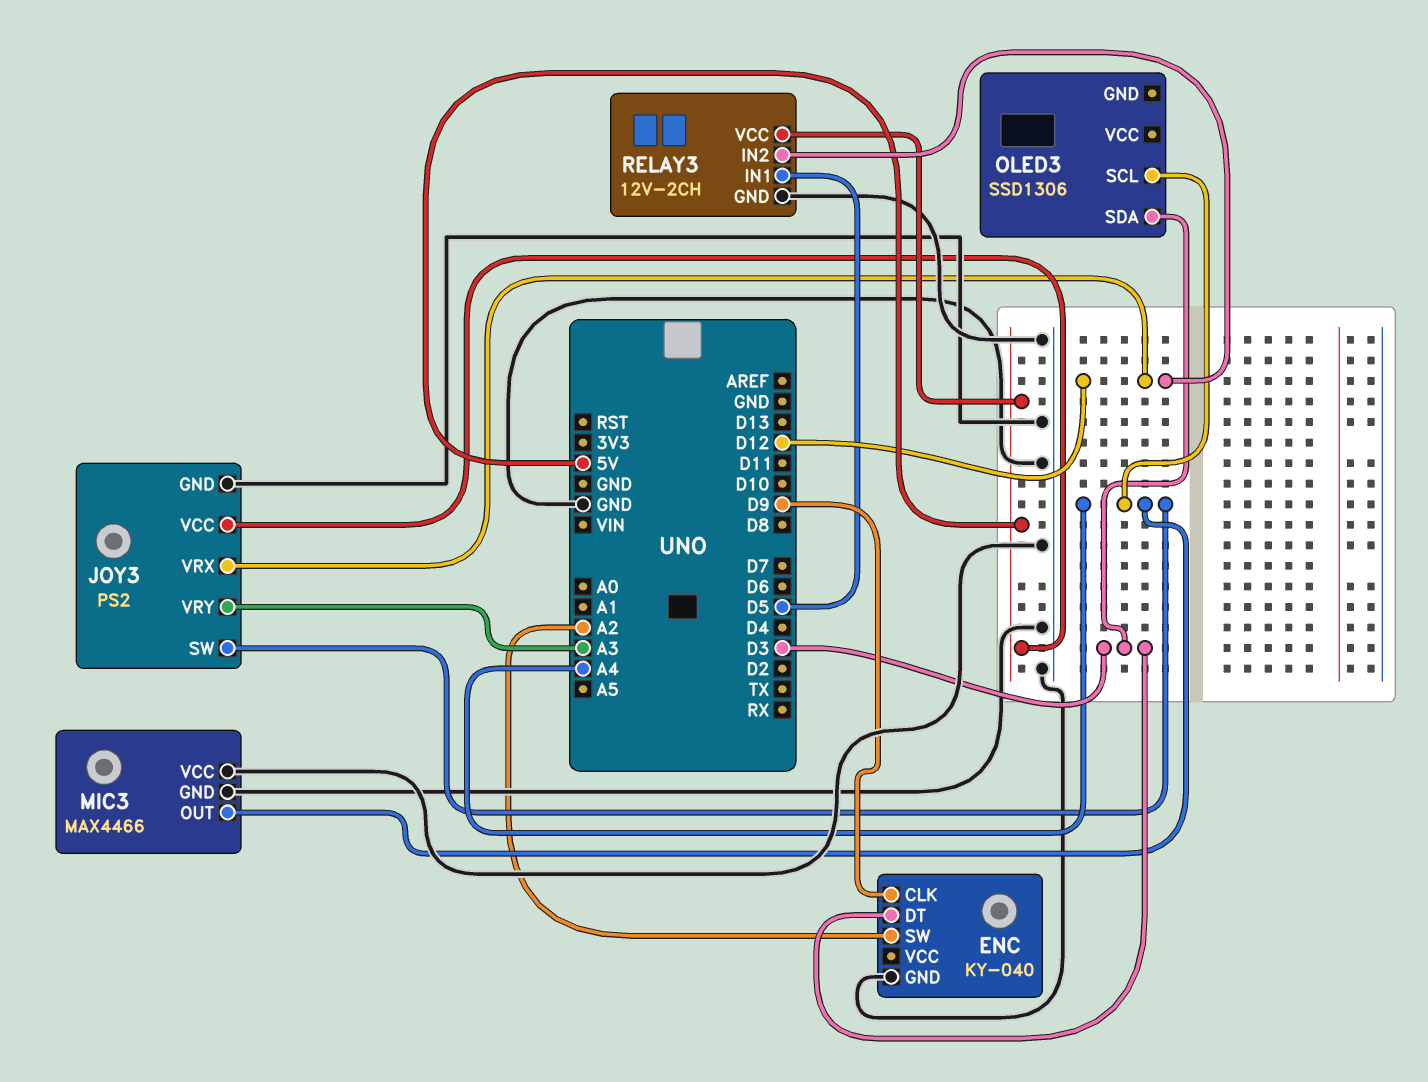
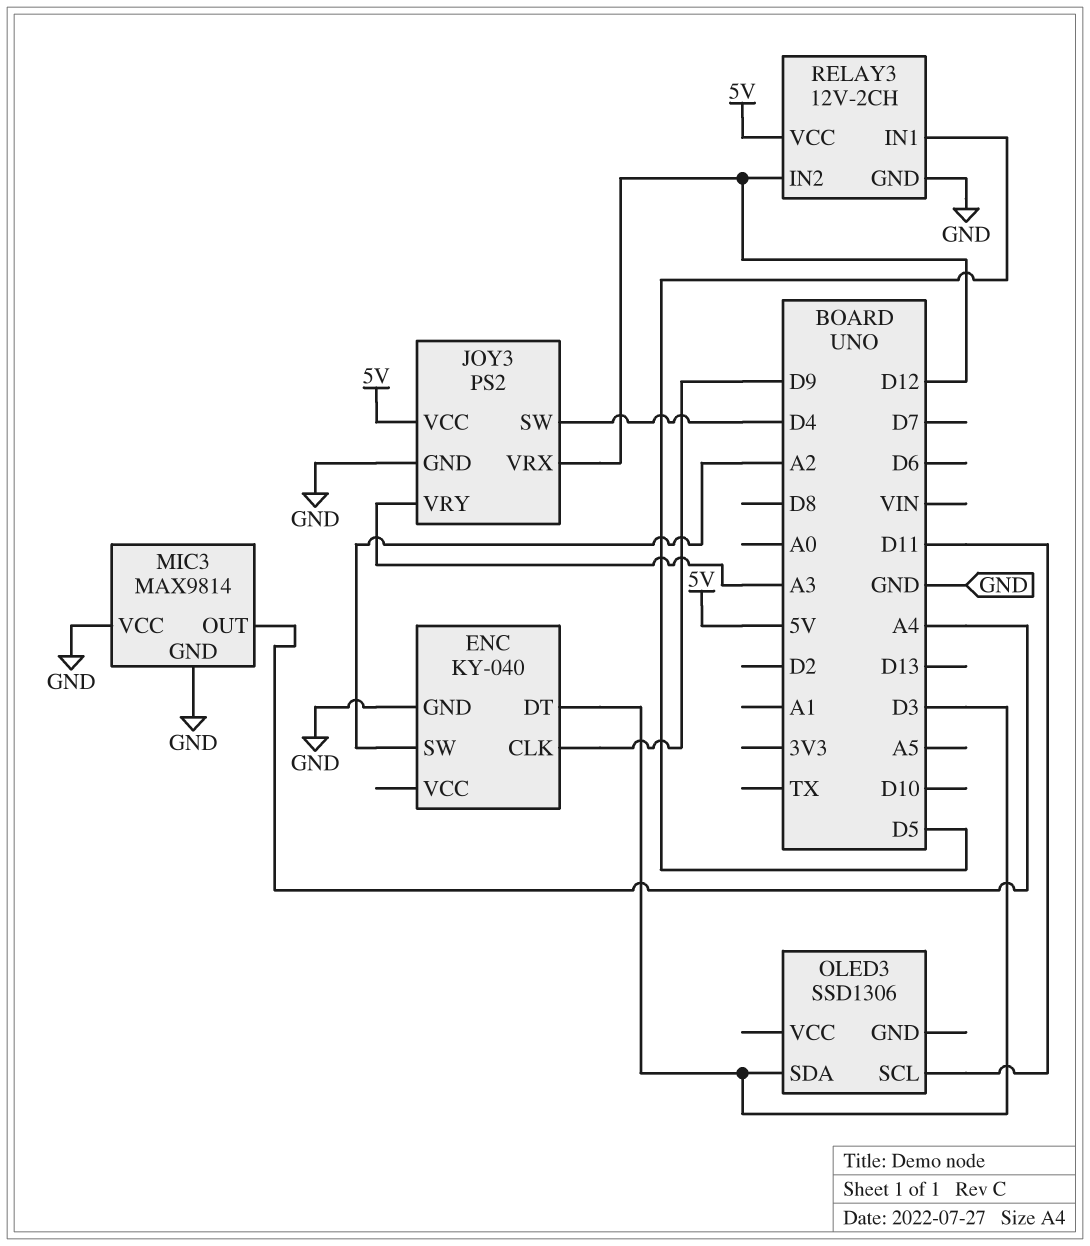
JOY3 pin SW: A4 -> D4
MIC3: MAX4466 -> MAX9814
OLED3 pin SCL: A4 -> D11

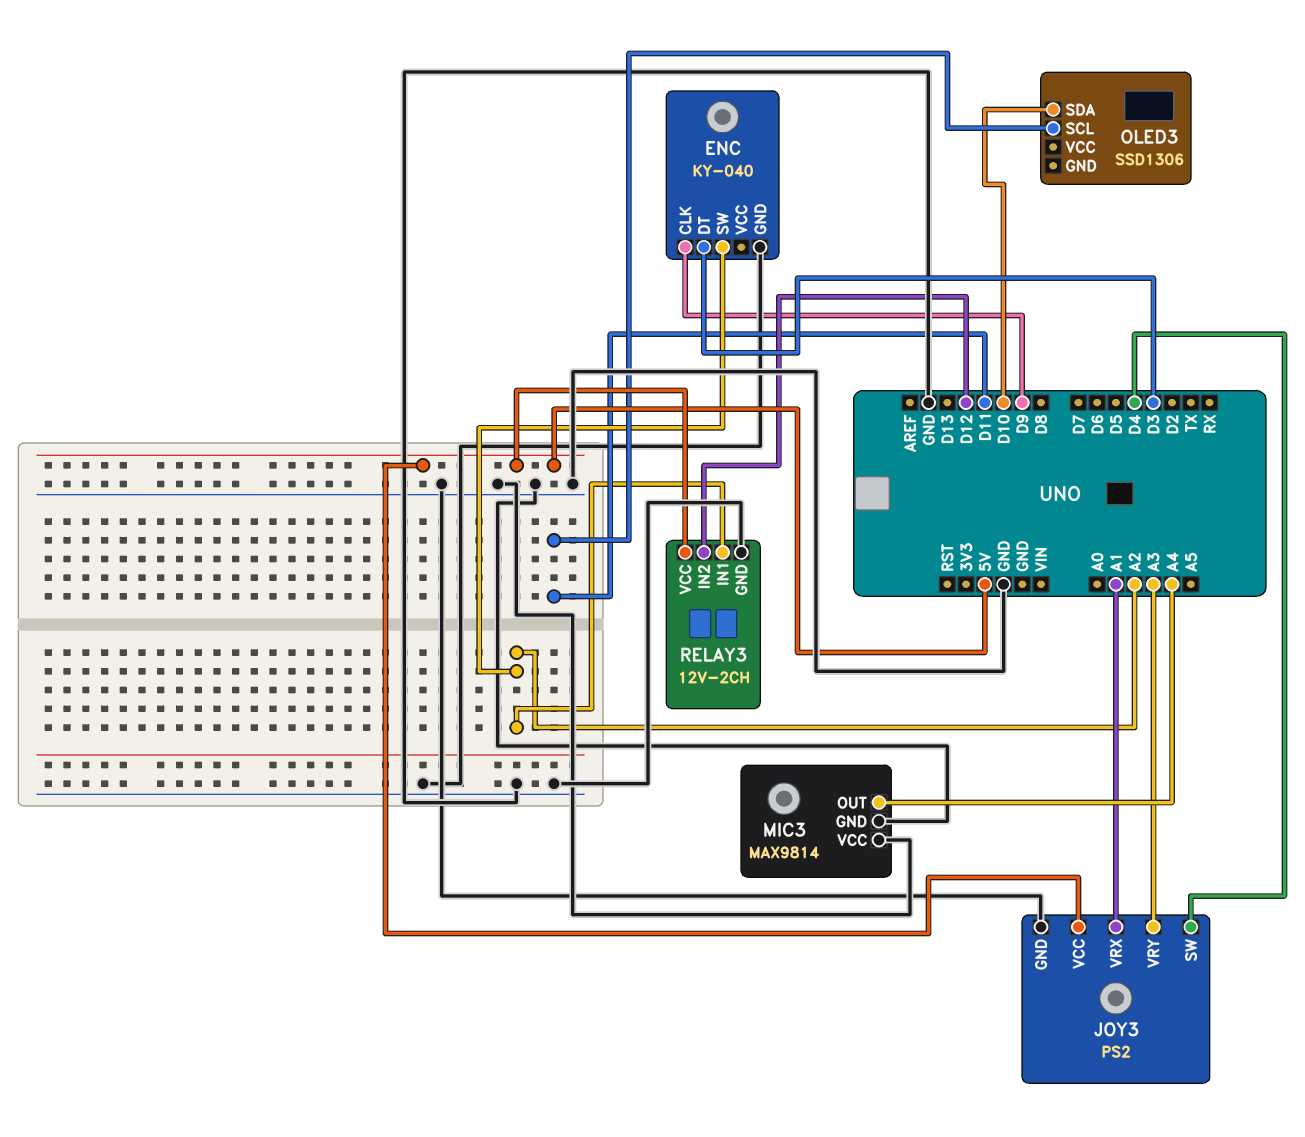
JOY3 pin VRX: D12 -> A1
OLED3 pin SDA: D3 -> D10
RELAY3 pin IN1: D5 -> A2

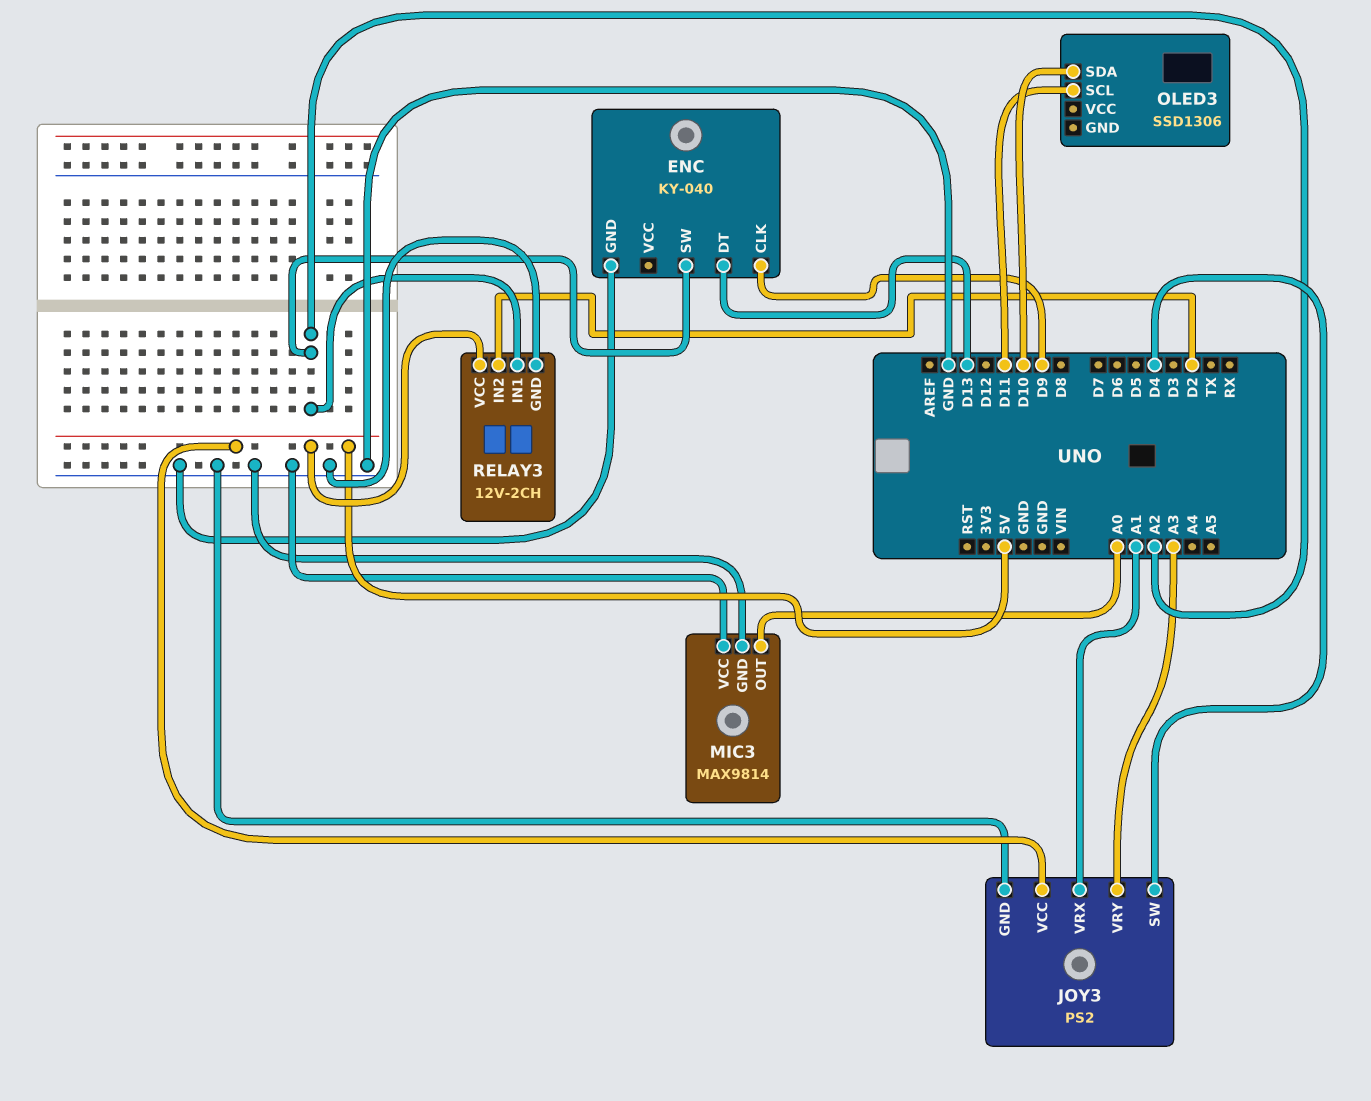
ENC pin DT: D3 -> D13
MIC3 pin OUT: A4 -> A0
RELAY3 pin IN2: D12 -> D2

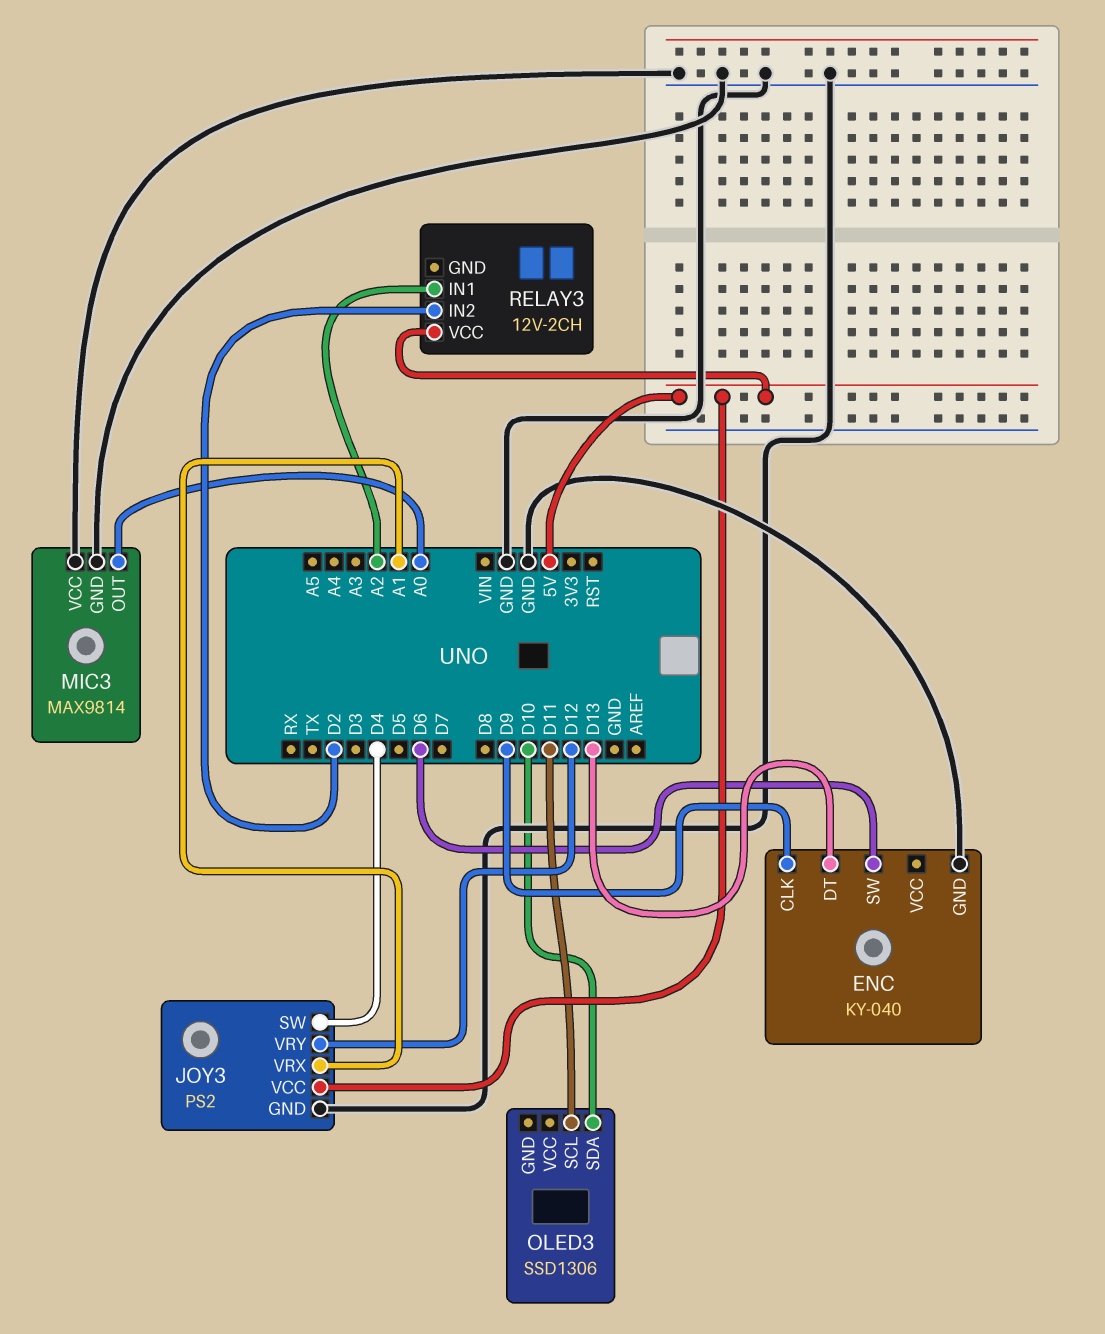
ENC pin SW: A2 -> D6
JOY3 pin VRY: A3 -> D12
RELAY3 pin GND: GND -> none

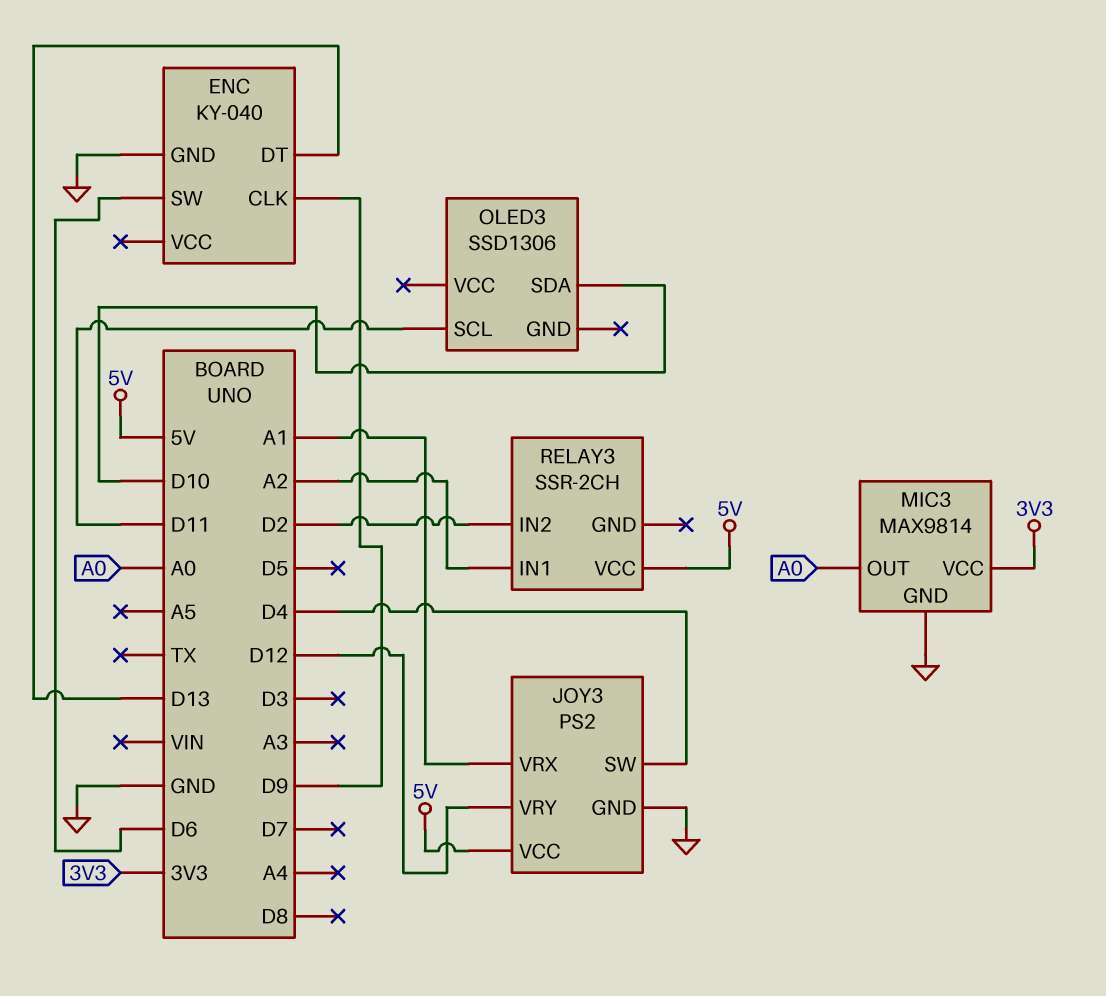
MIC3 pin VCC: GND -> 3V3
RELAY3: 12V-2CH -> SSR-2CH

